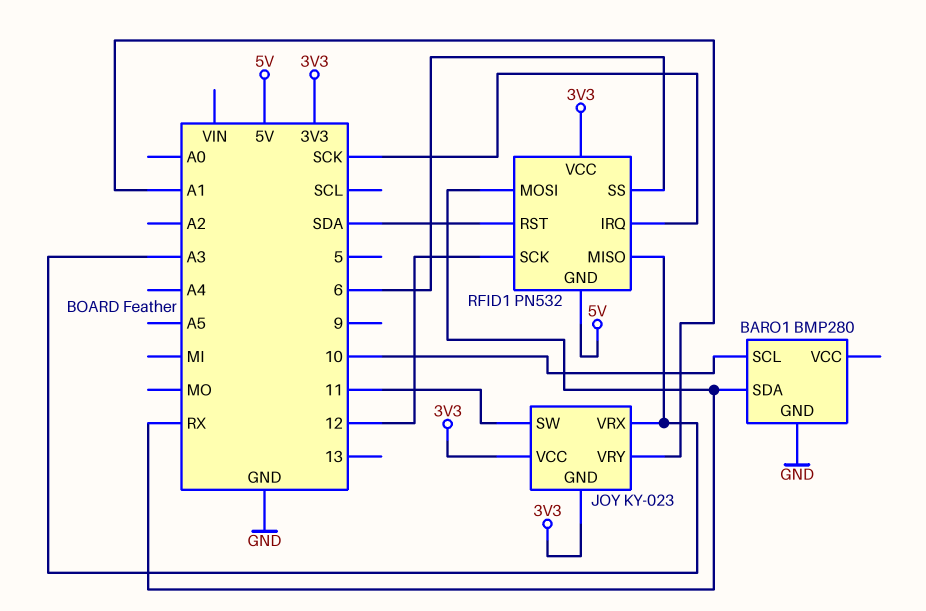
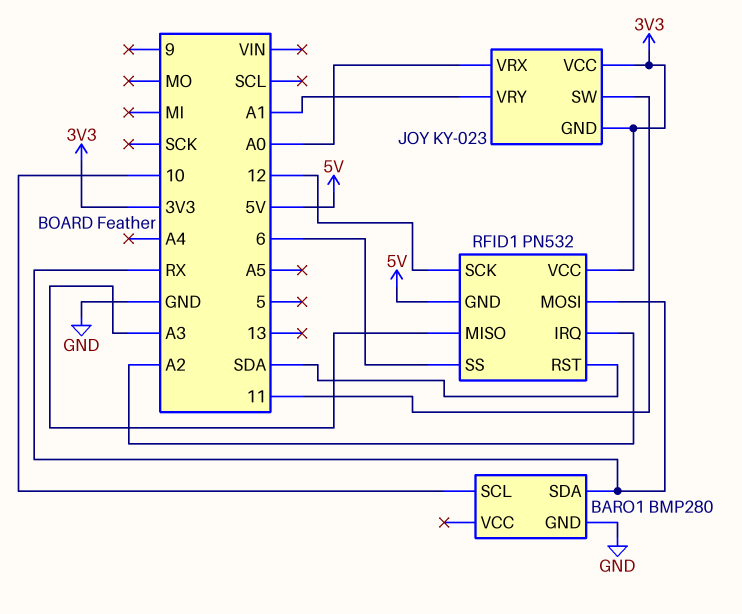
JOY pin VRX: A3 -> A0
RFID1 pin IRQ: SCK -> A2

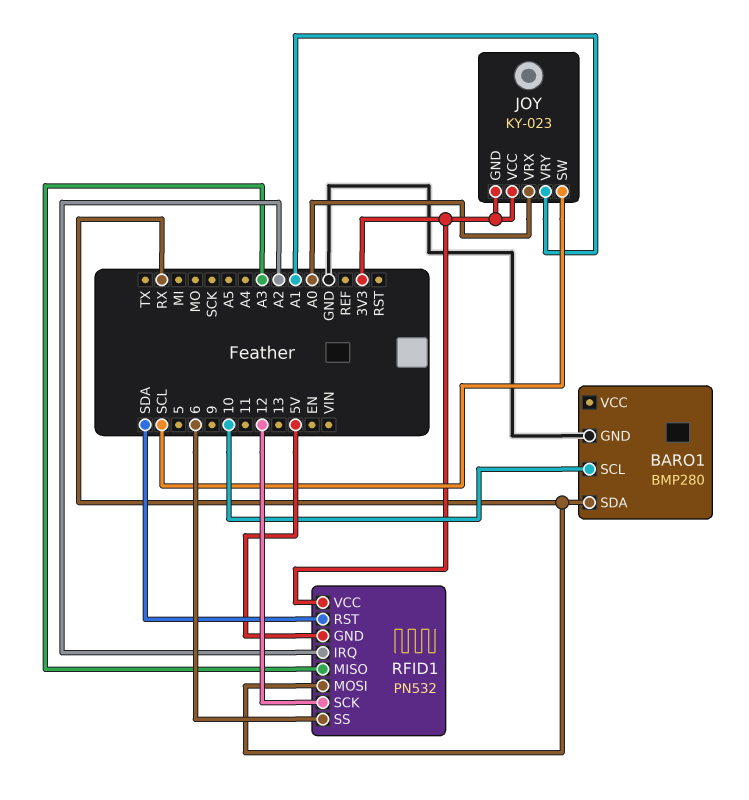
JOY pin SW: 11 -> SCL

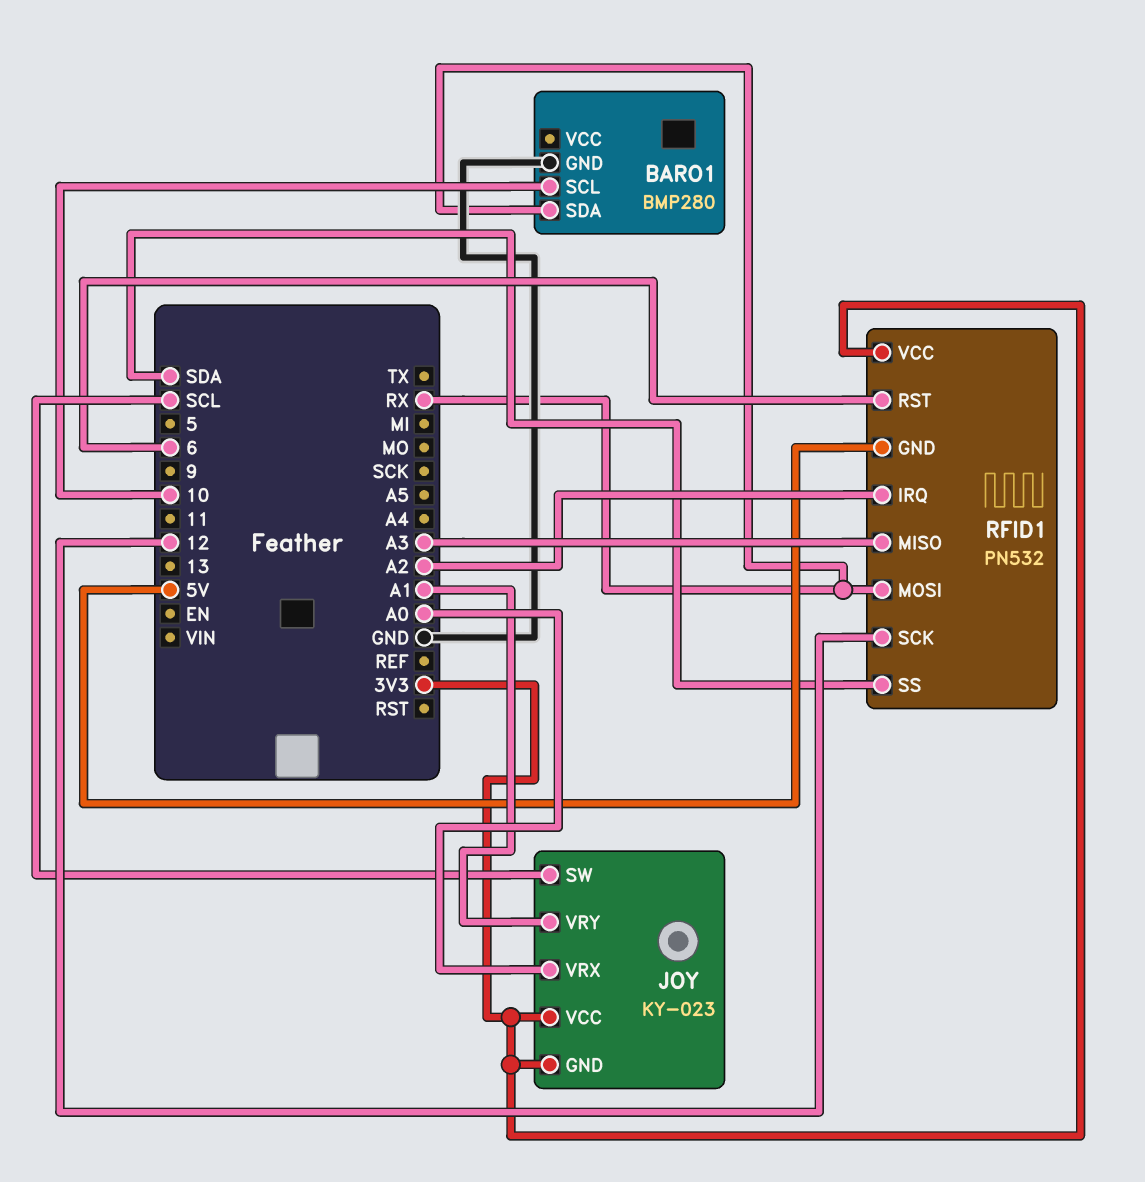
RFID1 pin RST: SDA -> 6
RFID1 pin SS: 6 -> SDA

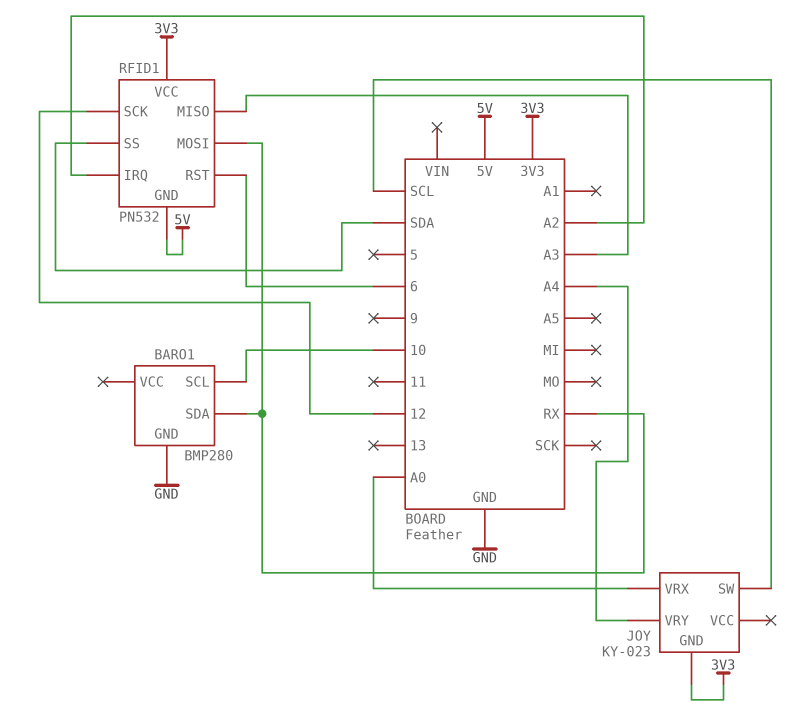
JOY pin VCC: 3V3 -> none
JOY pin VRY: A1 -> A4

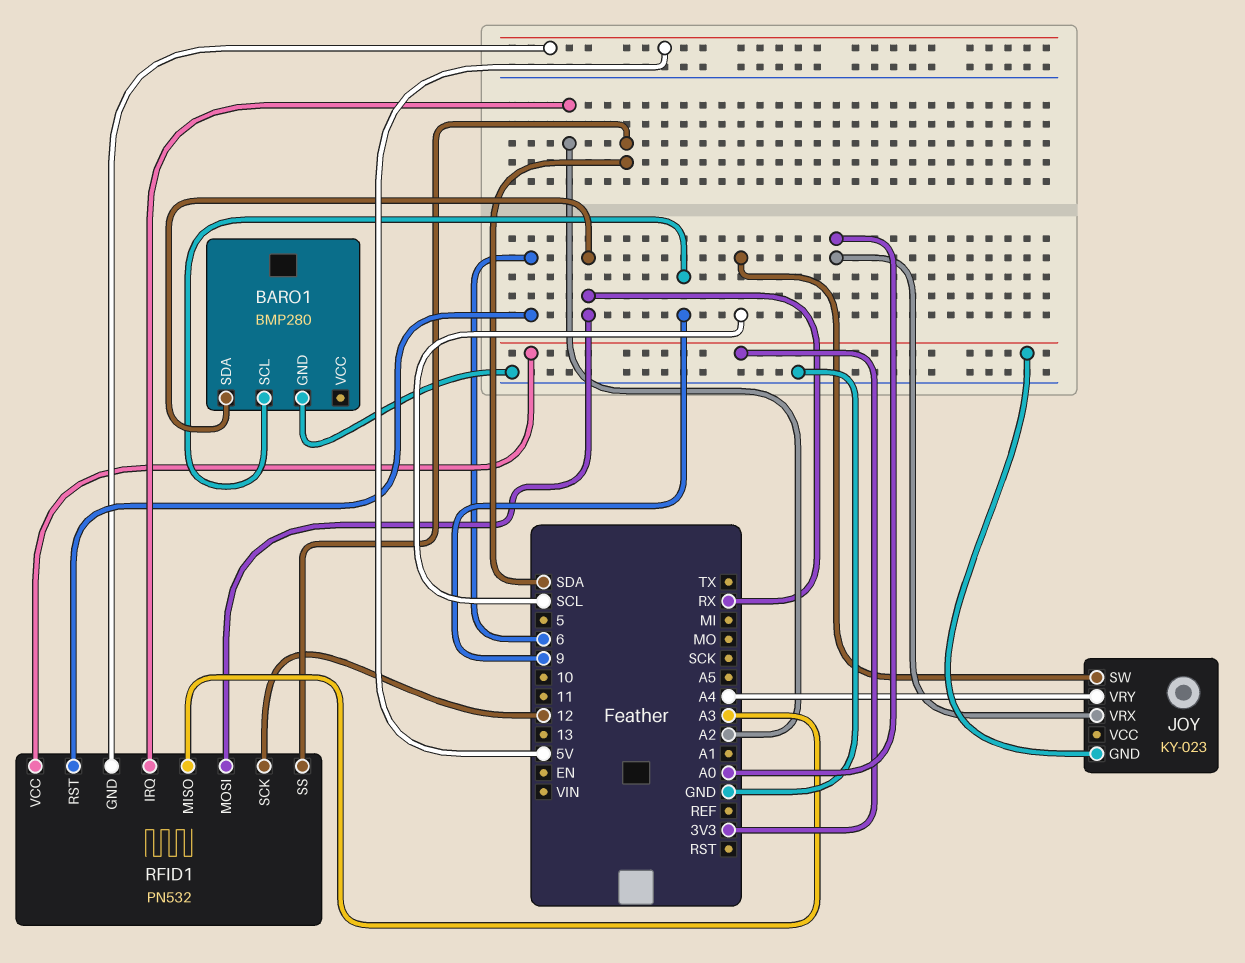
BARO1 pin SCL: 10 -> 9

